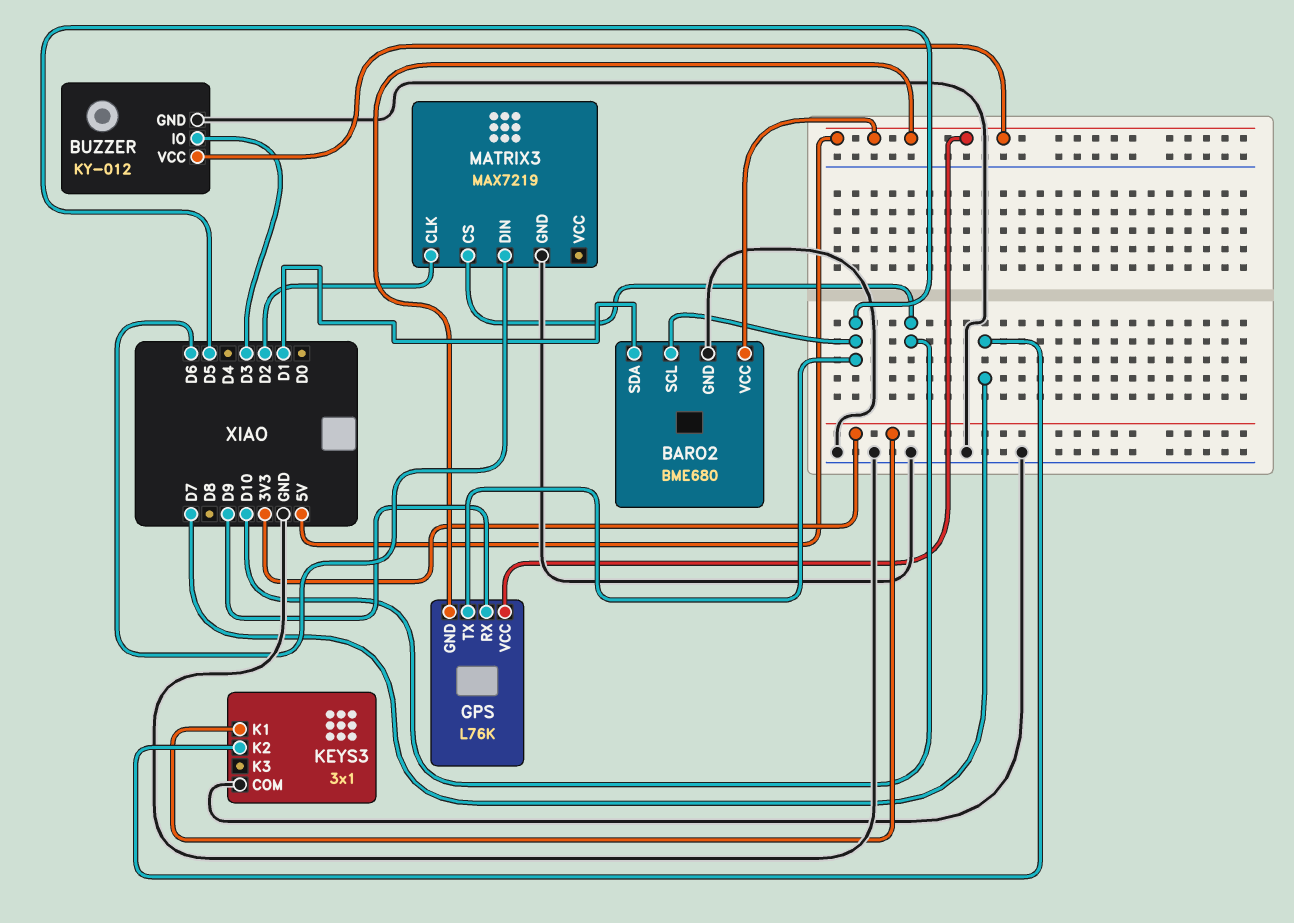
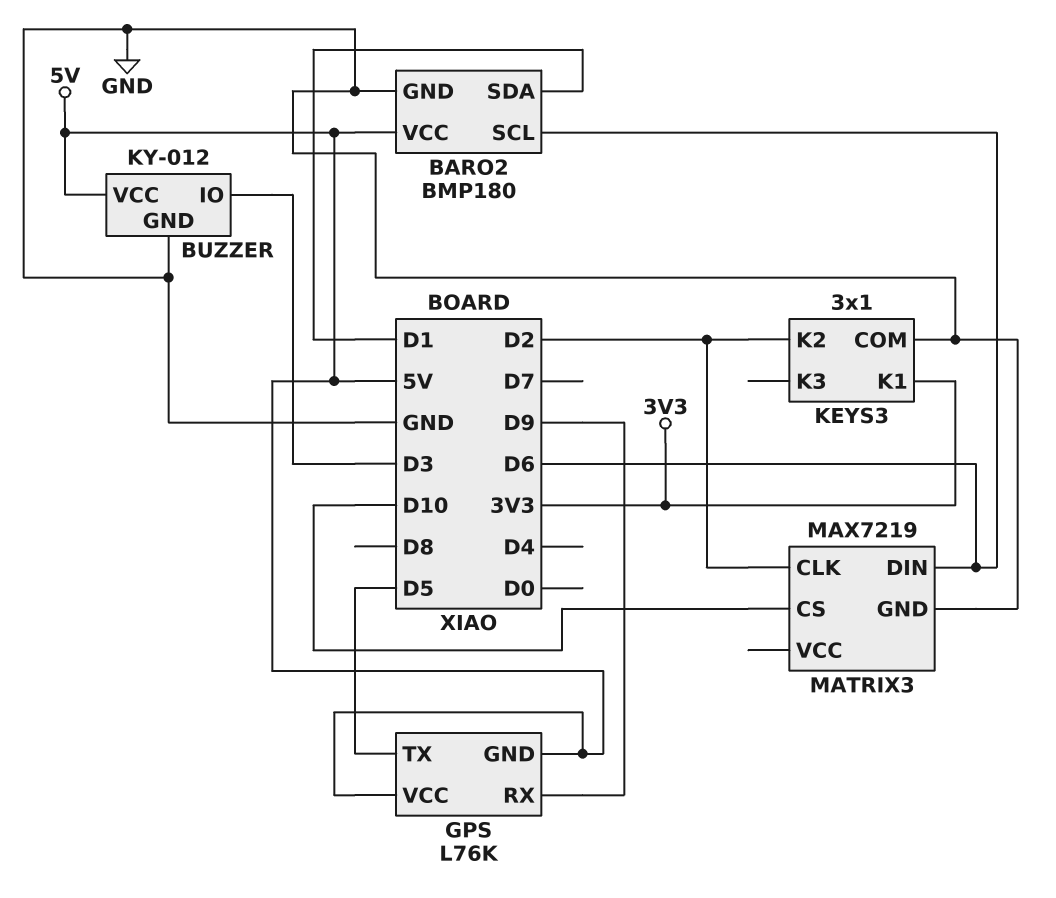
BARO2: BME680 -> BMP180
BARO2 pin SCL: D5 -> D6
KEYS3 pin K2: D7 -> D2

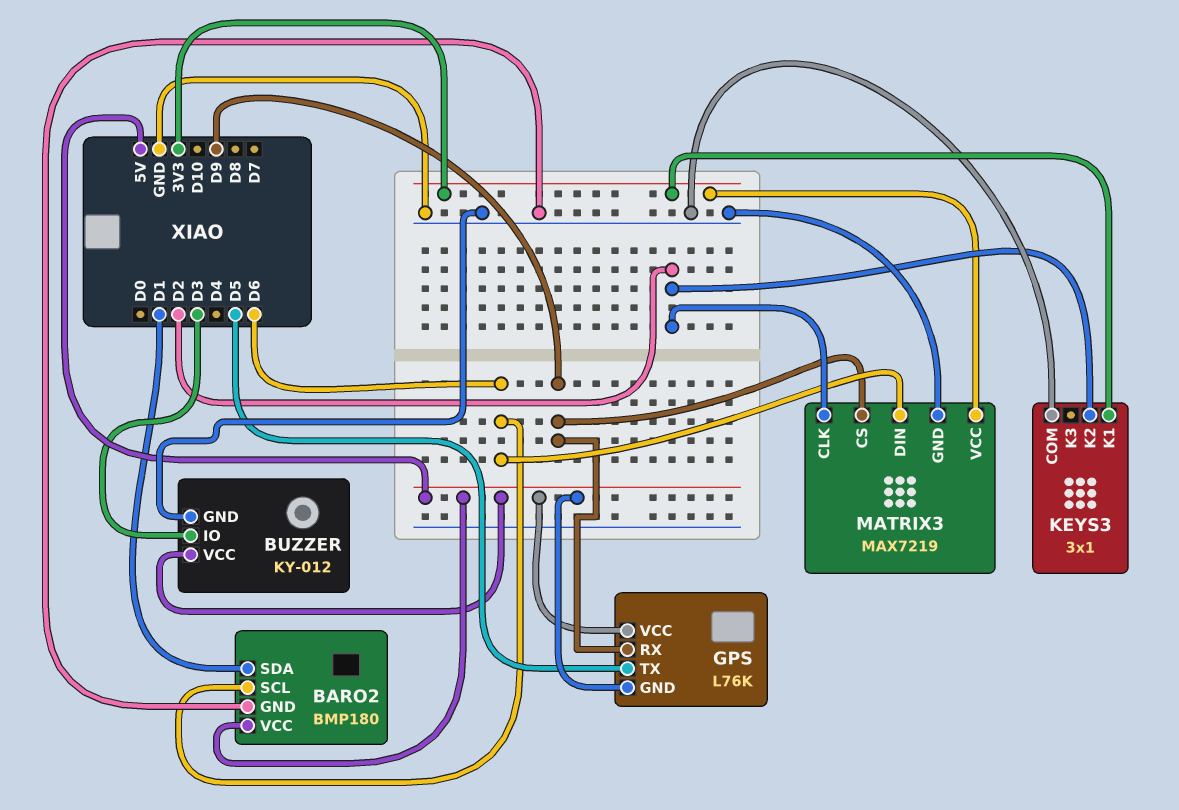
MATRIX3 pin CS: D10 -> D9
MATRIX3 pin VCC: none -> 3V3

